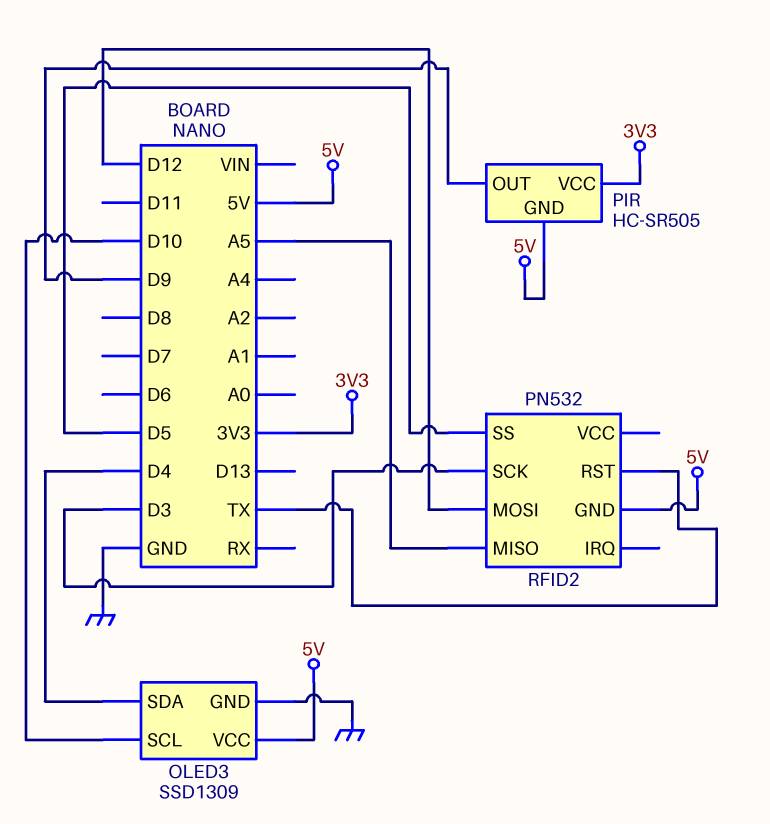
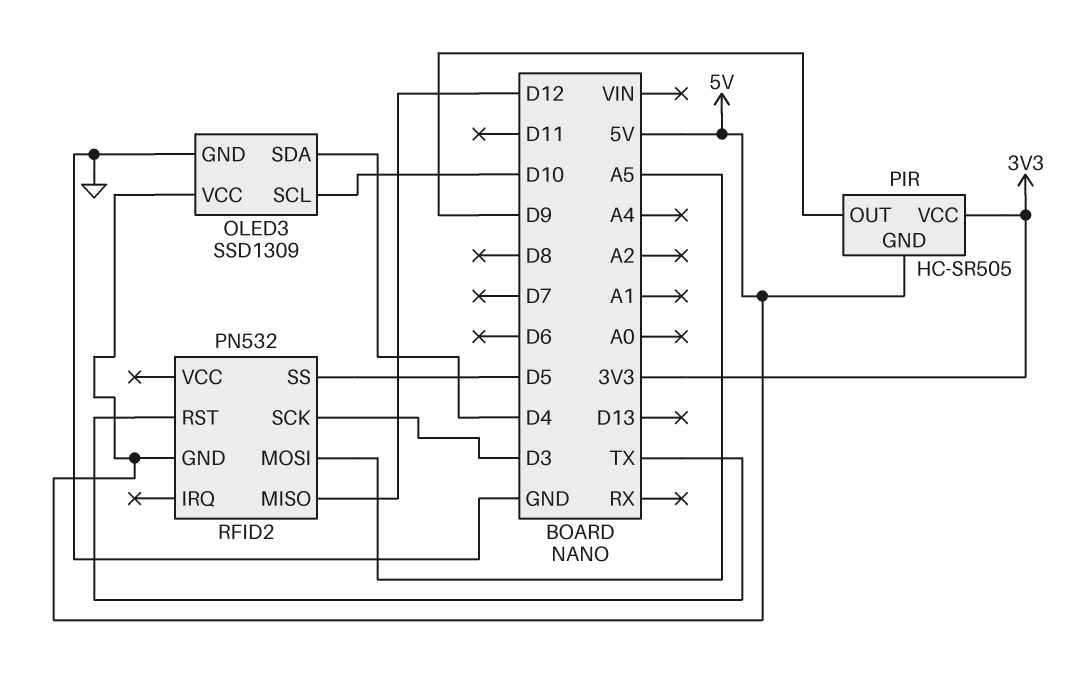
RFID2 pin MISO: A5 -> D12
RFID2 pin MOSI: D12 -> A5

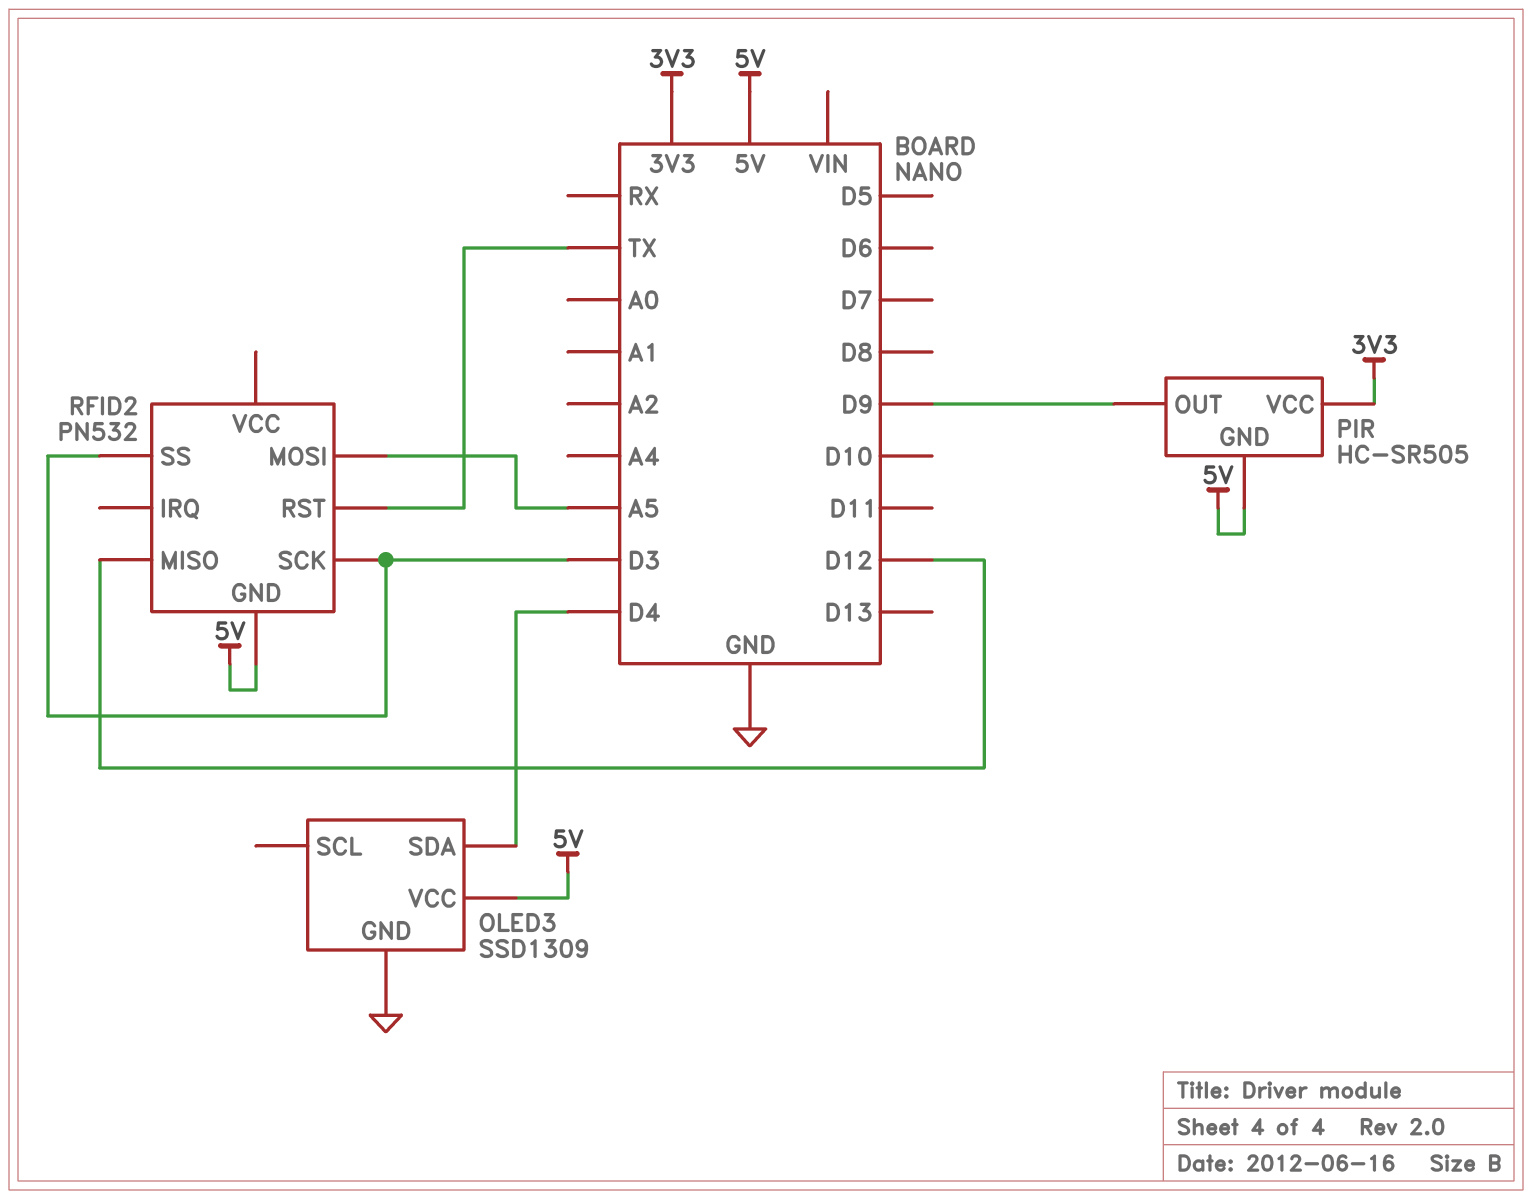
OLED3 pin SCL: D10 -> none
RFID2 pin SS: D5 -> D3

